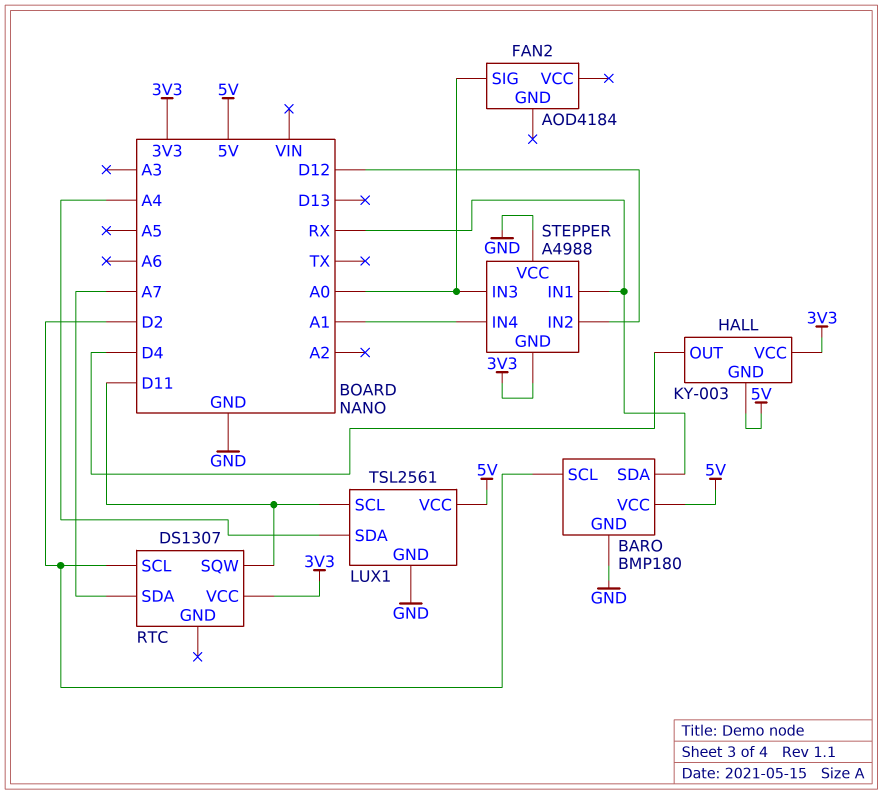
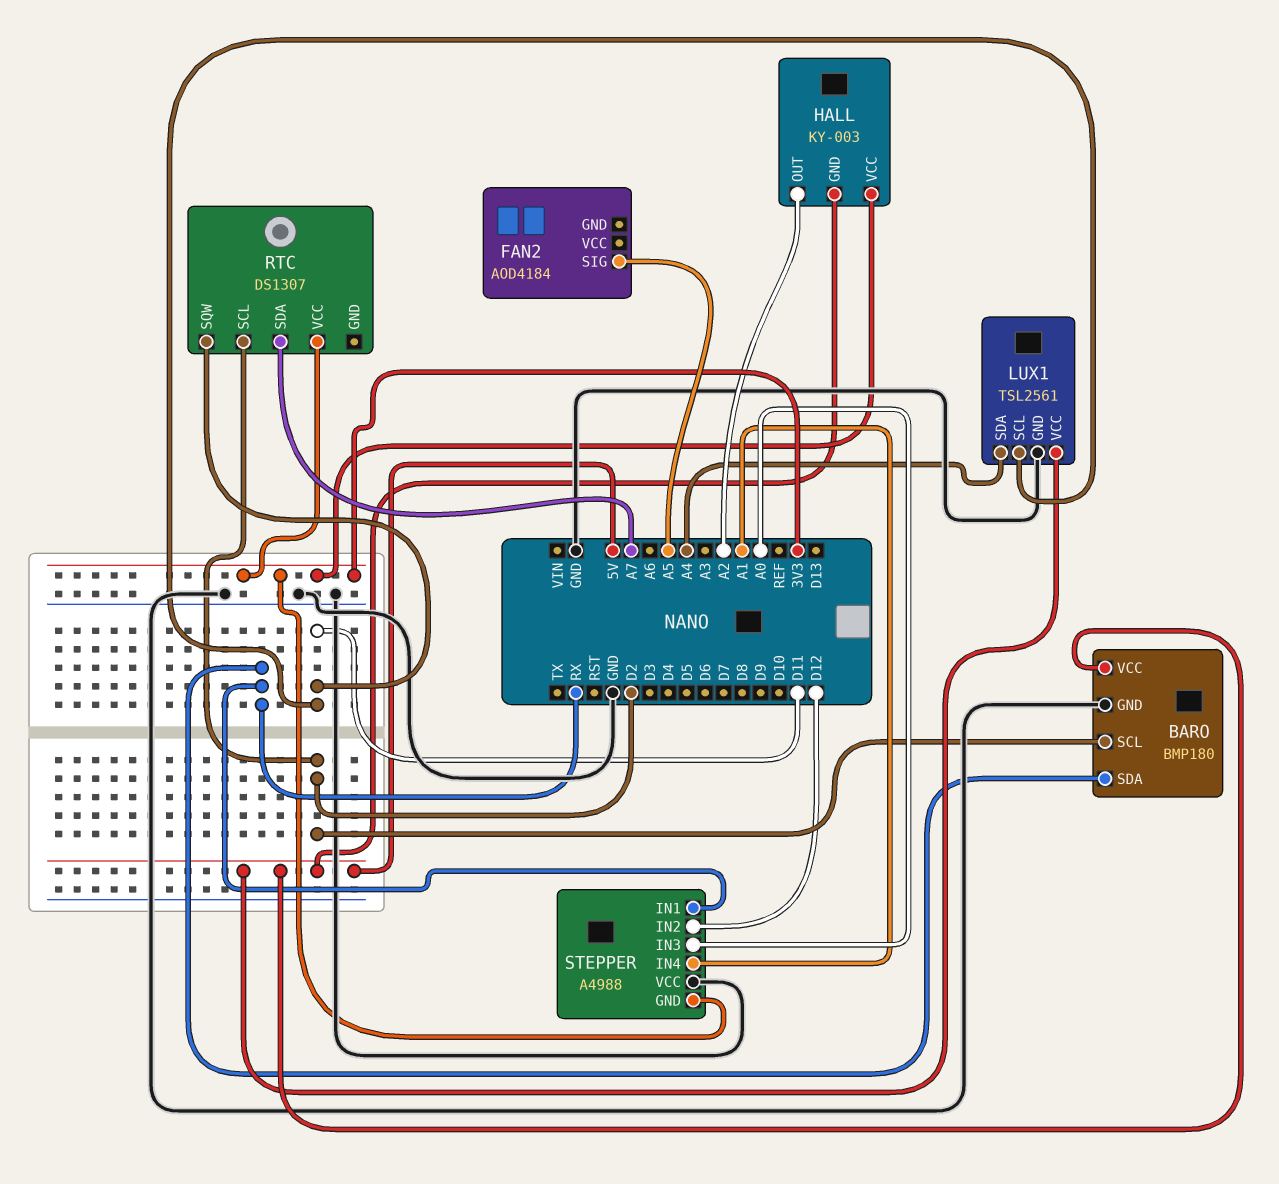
FAN2 pin SIG: A0 -> A5
HALL pin OUT: D4 -> A2

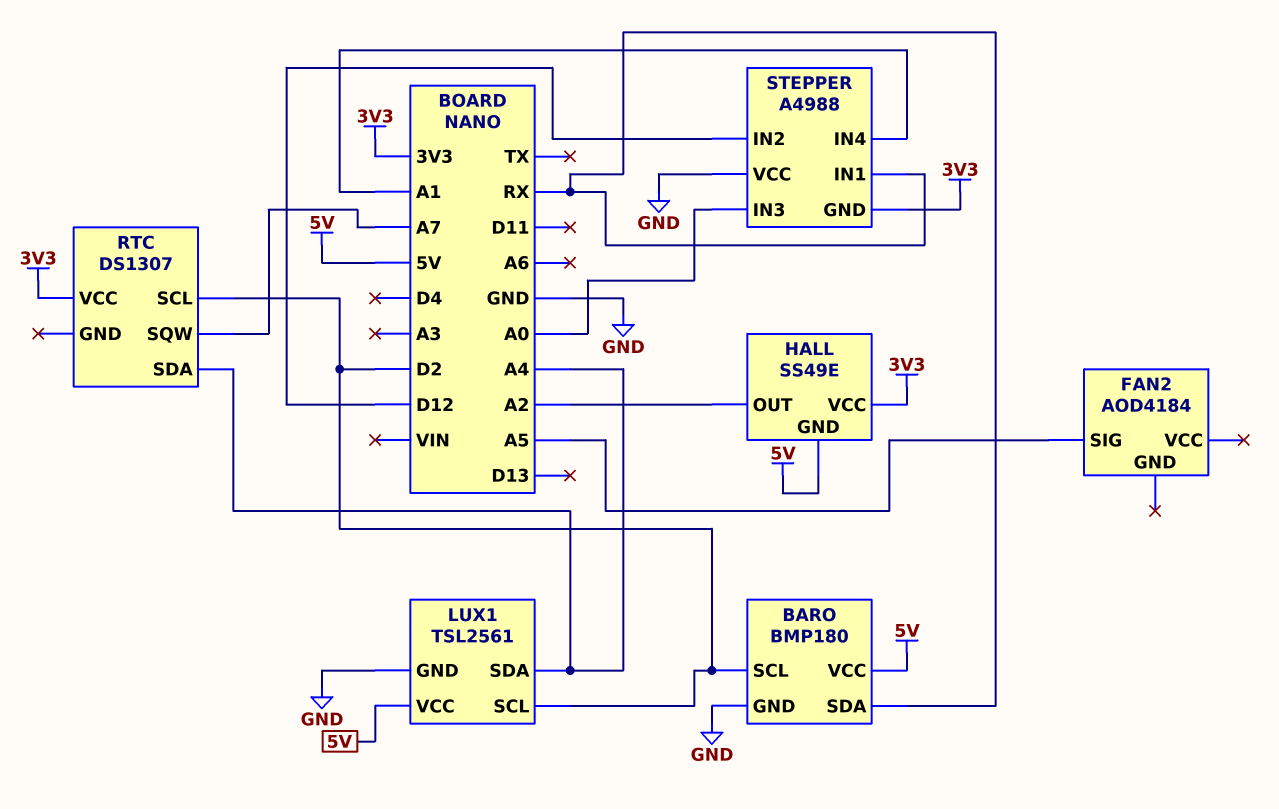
HALL: KY-003 -> SS49E
LUX1 pin SCL: D11 -> D2
RTC pin SDA: A7 -> A4
RTC pin SQW: D11 -> A7

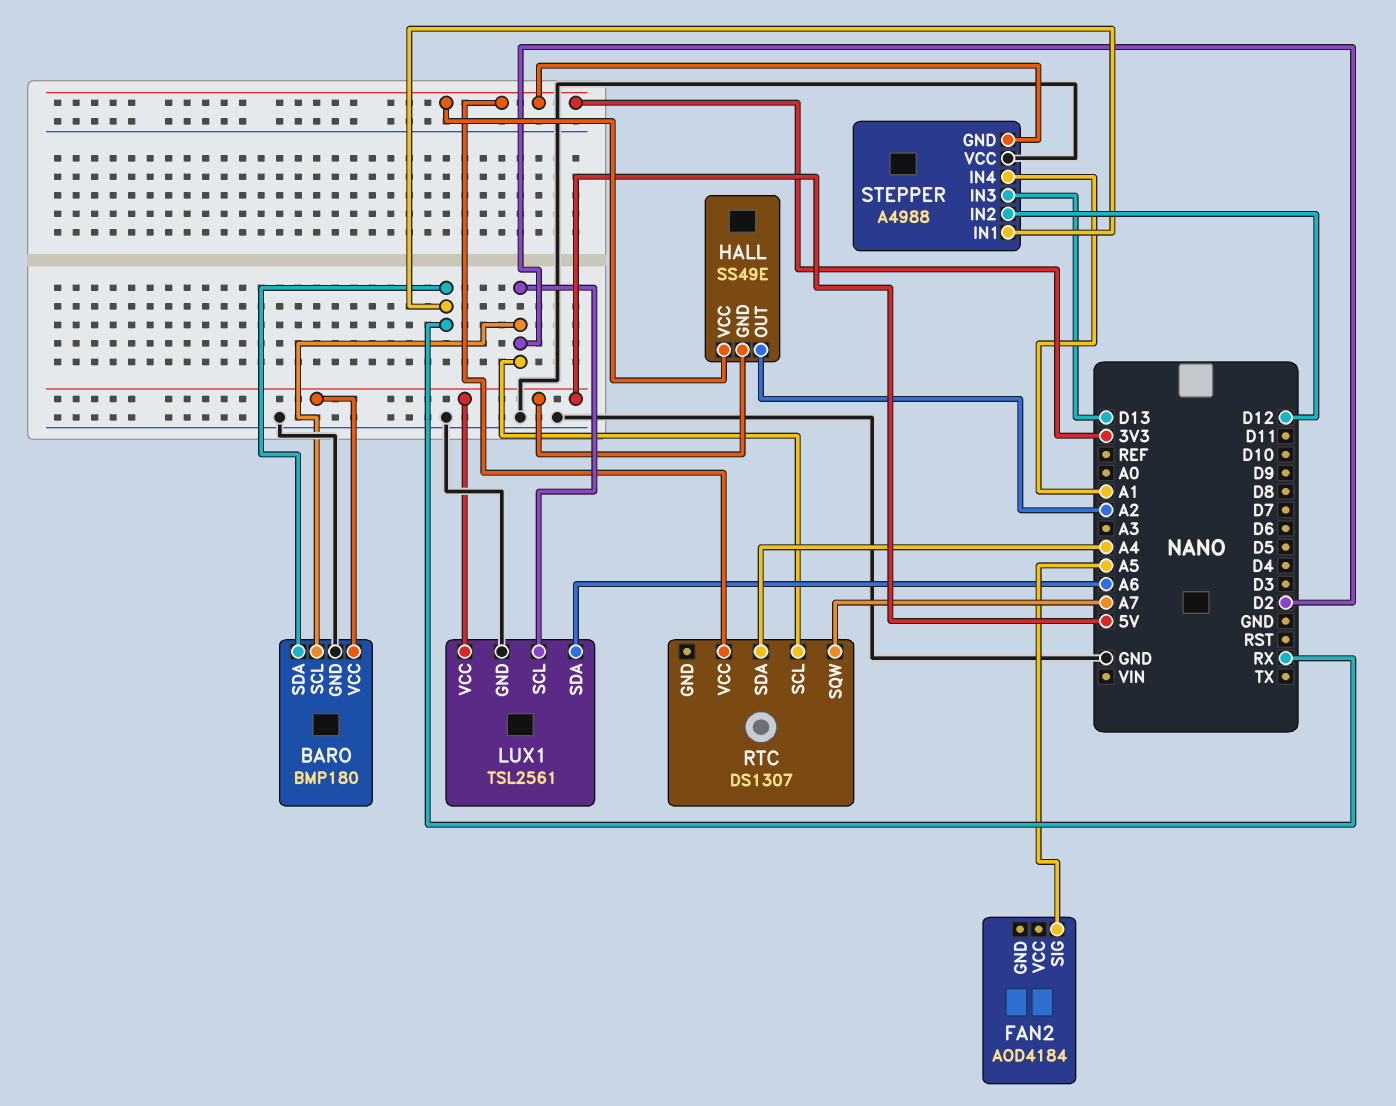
LUX1 pin SDA: A4 -> A6
STEPPER pin IN3: A0 -> D13

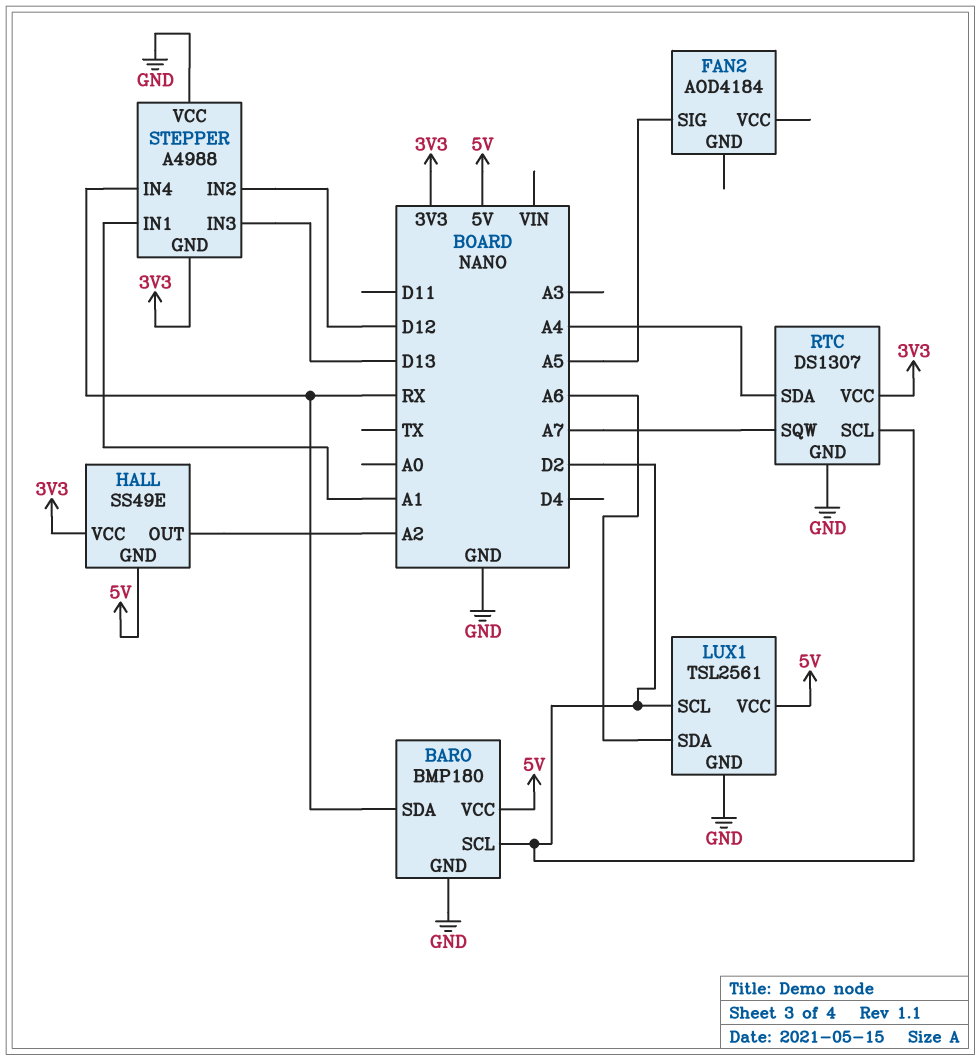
RTC pin GND: none -> GND
STEPPER pin IN1: RX -> A1
STEPPER pin IN4: A1 -> RX

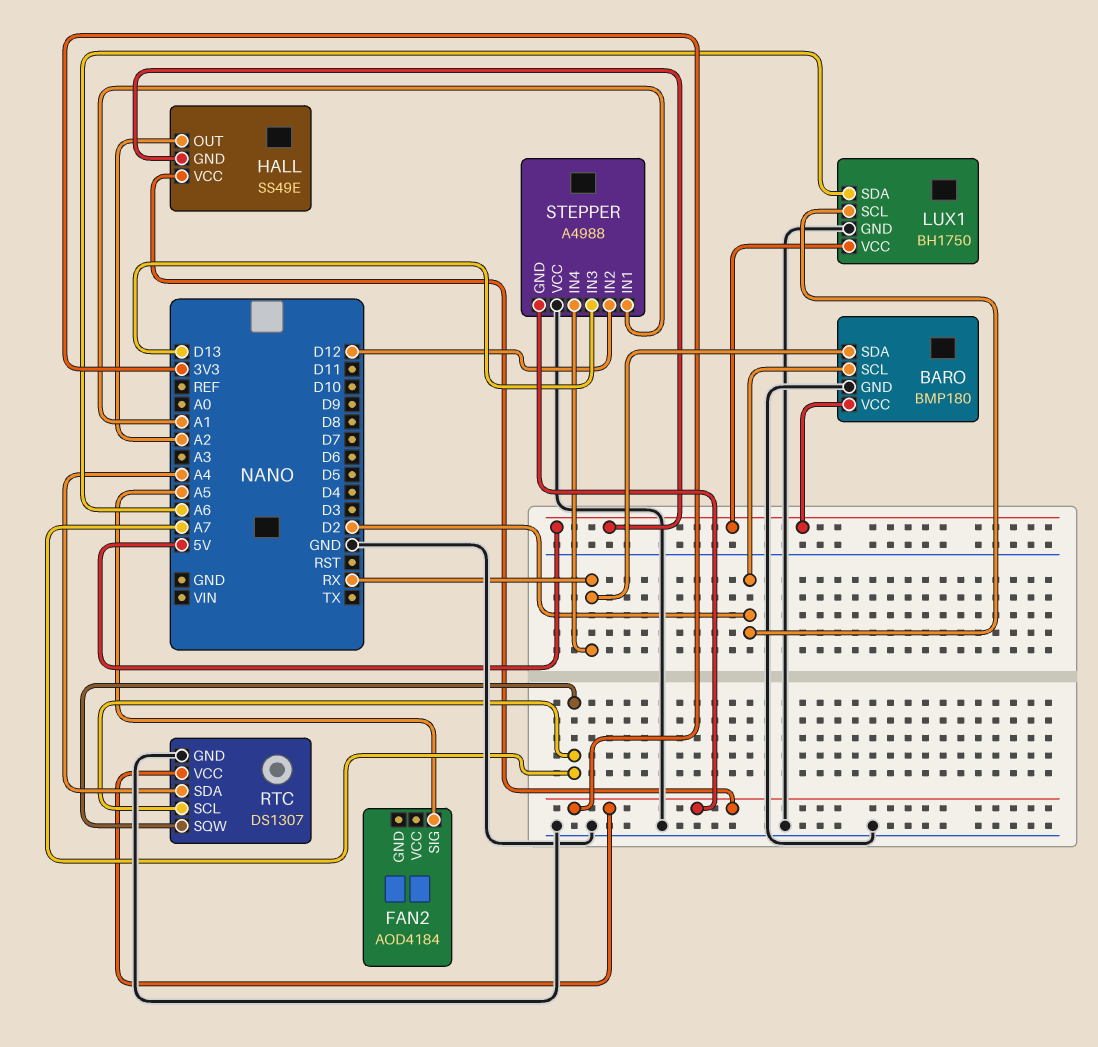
LUX1: TSL2561 -> BH1750
RTC pin SCL: D2 -> A7

